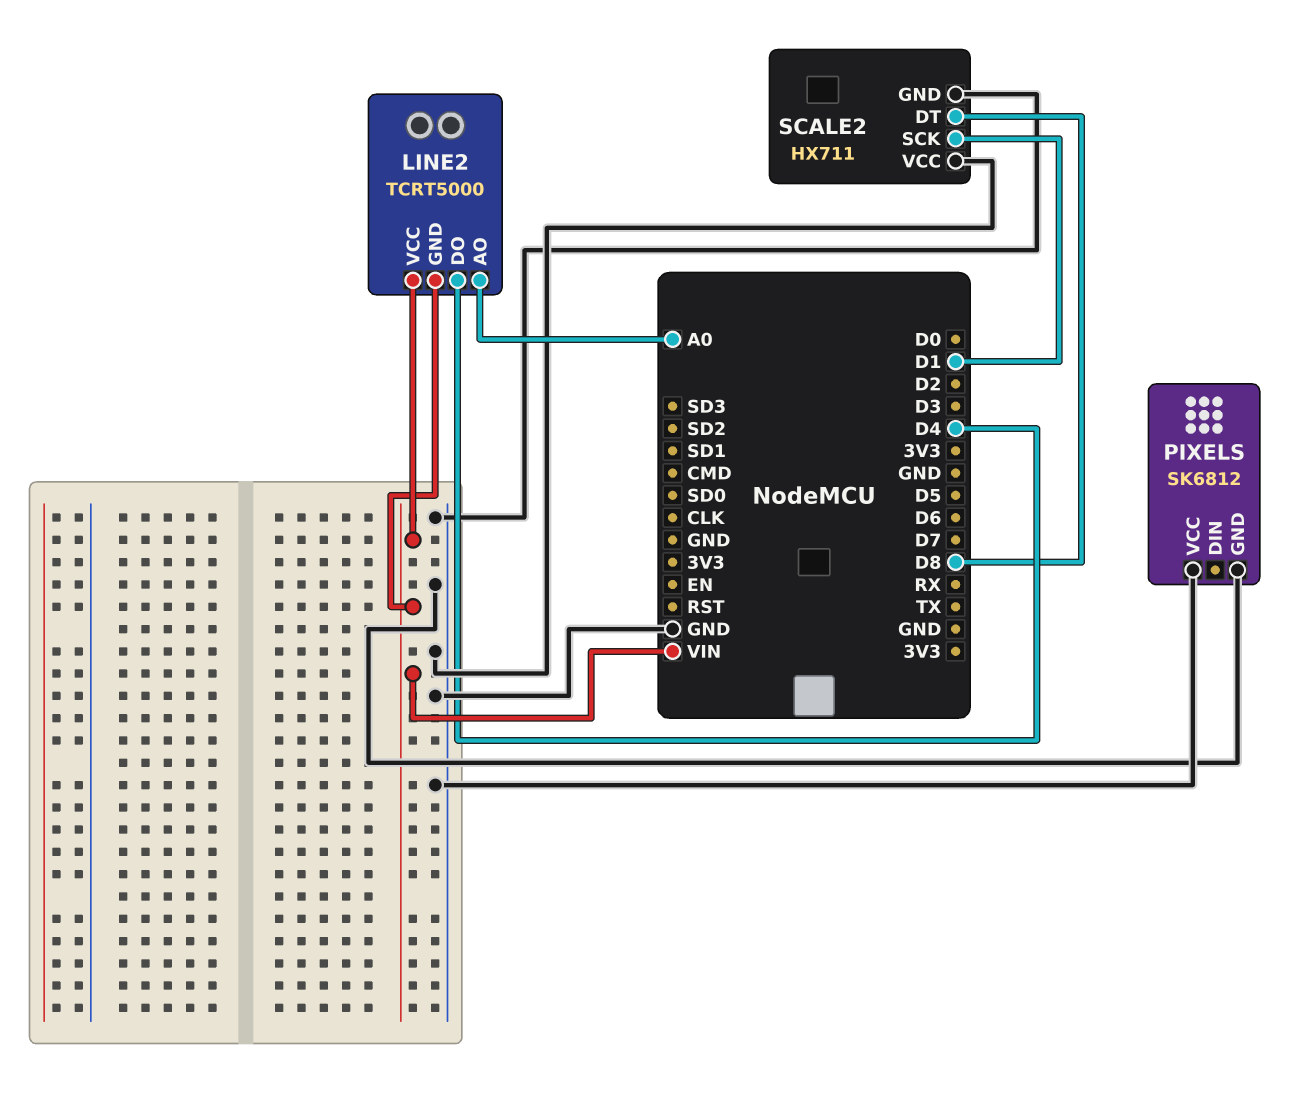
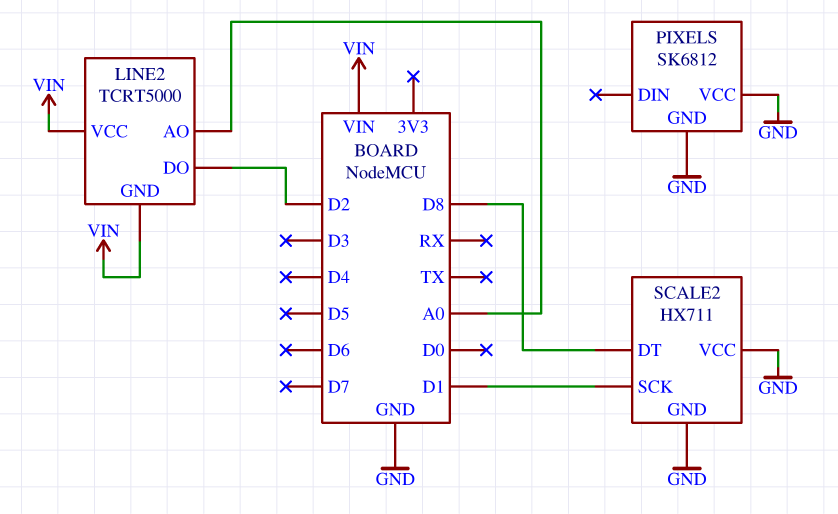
LINE2 pin DO: D4 -> D2

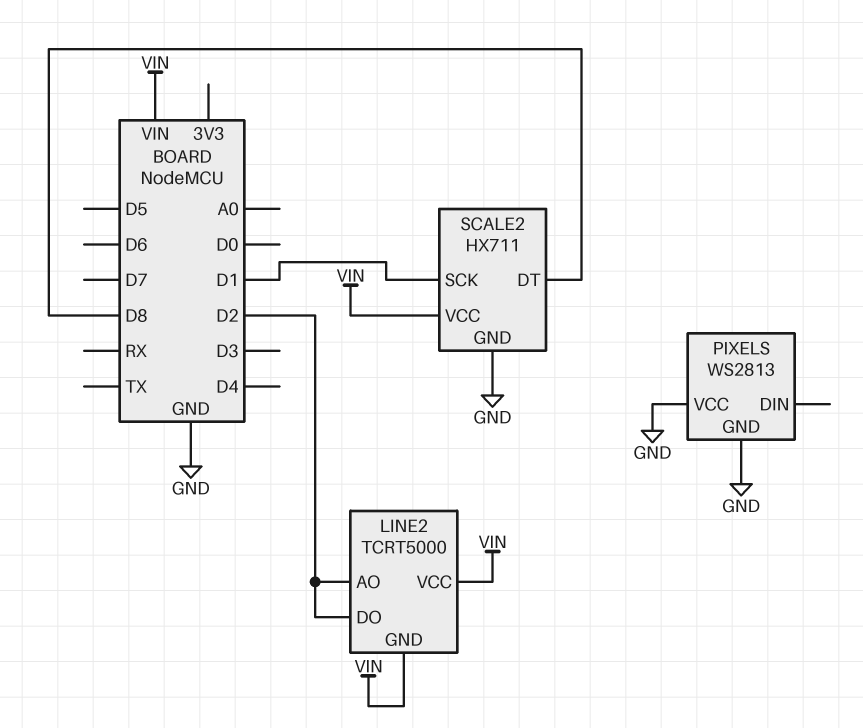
LINE2 pin AO: A0 -> D2
PIXELS: SK6812 -> WS2813
SCALE2 pin VCC: GND -> VIN

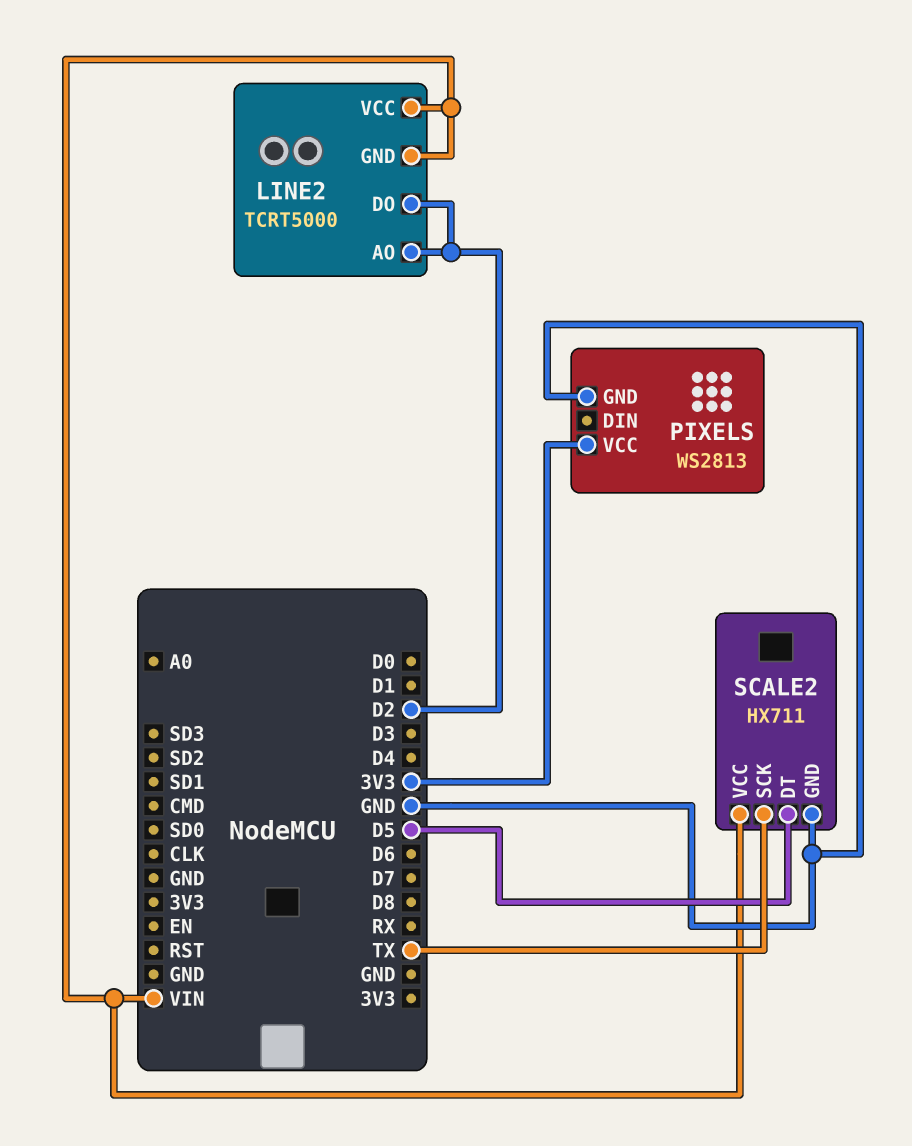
PIXELS pin VCC: GND -> 3V3
SCALE2 pin DT: D8 -> D5
SCALE2 pin SCK: D1 -> TX

